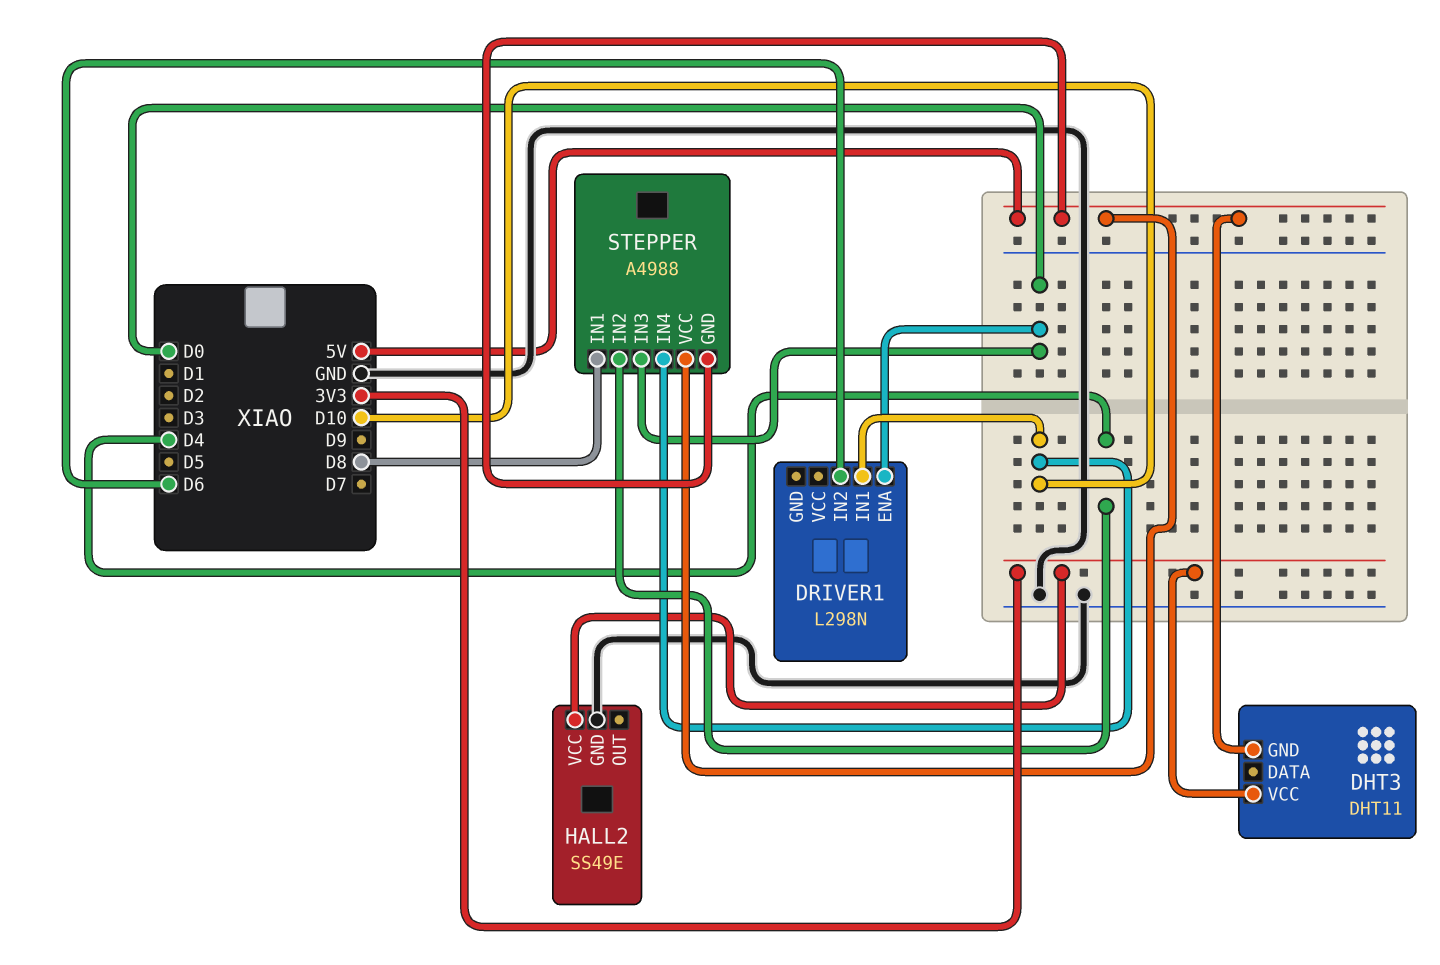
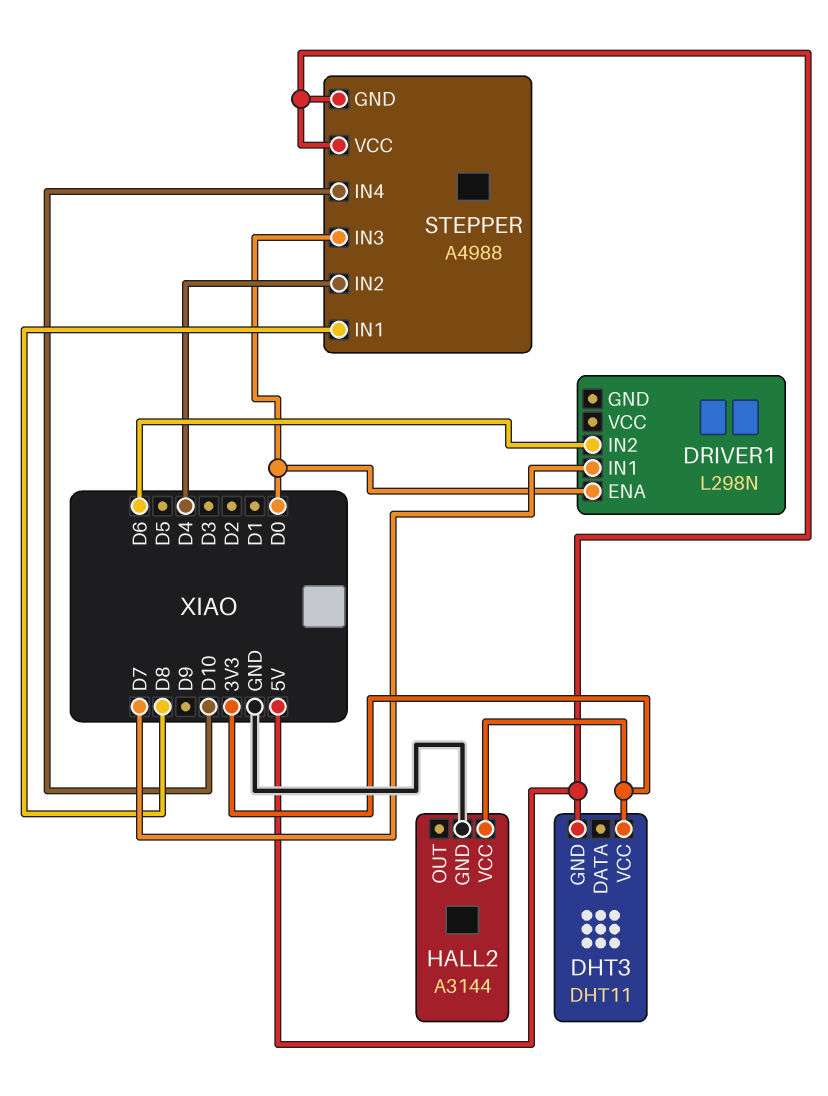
DRIVER1 pin IN1: D10 -> D7
HALL2: SS49E -> A3144

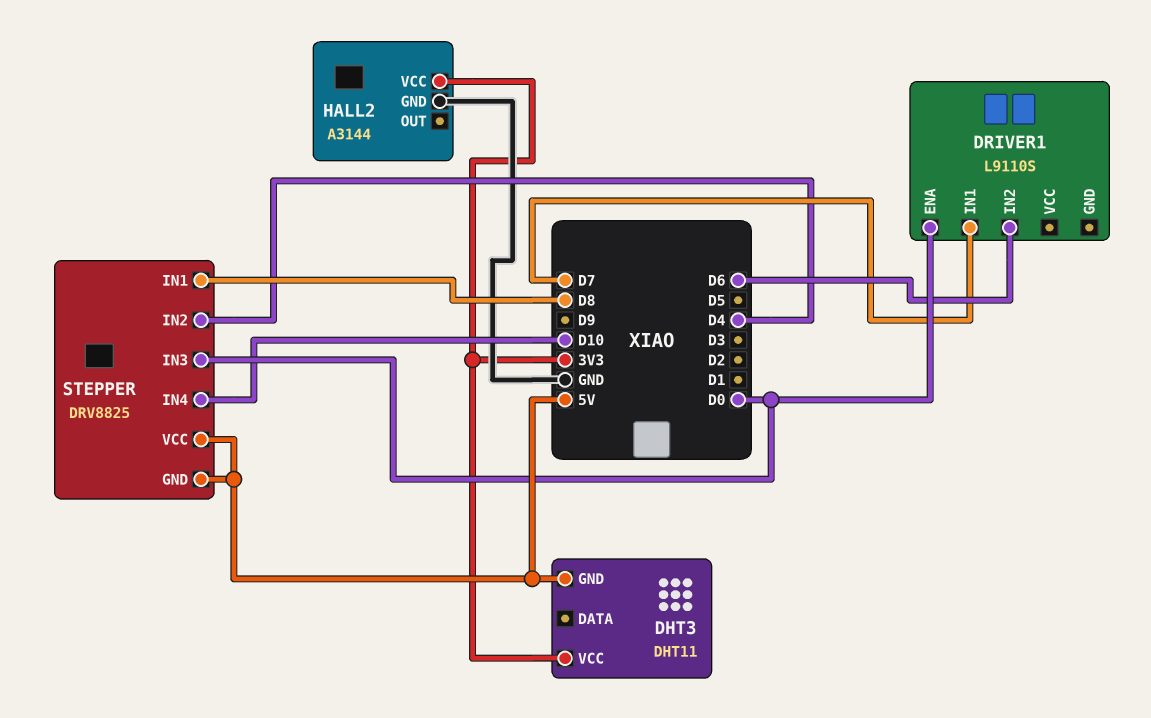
DRIVER1: L298N -> L9110S
STEPPER: A4988 -> DRV8825

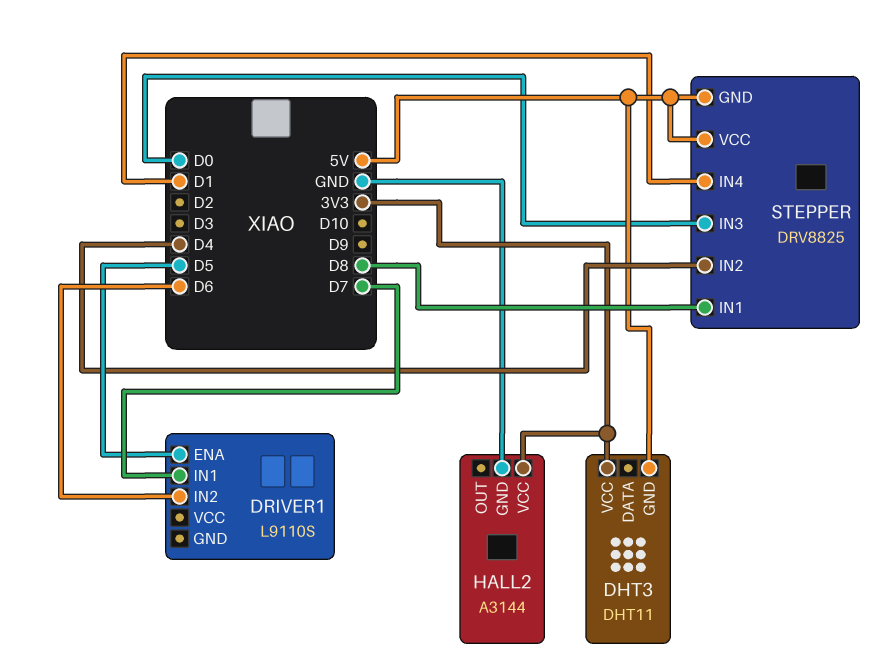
DRIVER1 pin ENA: D0 -> D5
STEPPER pin IN4: D10 -> D1

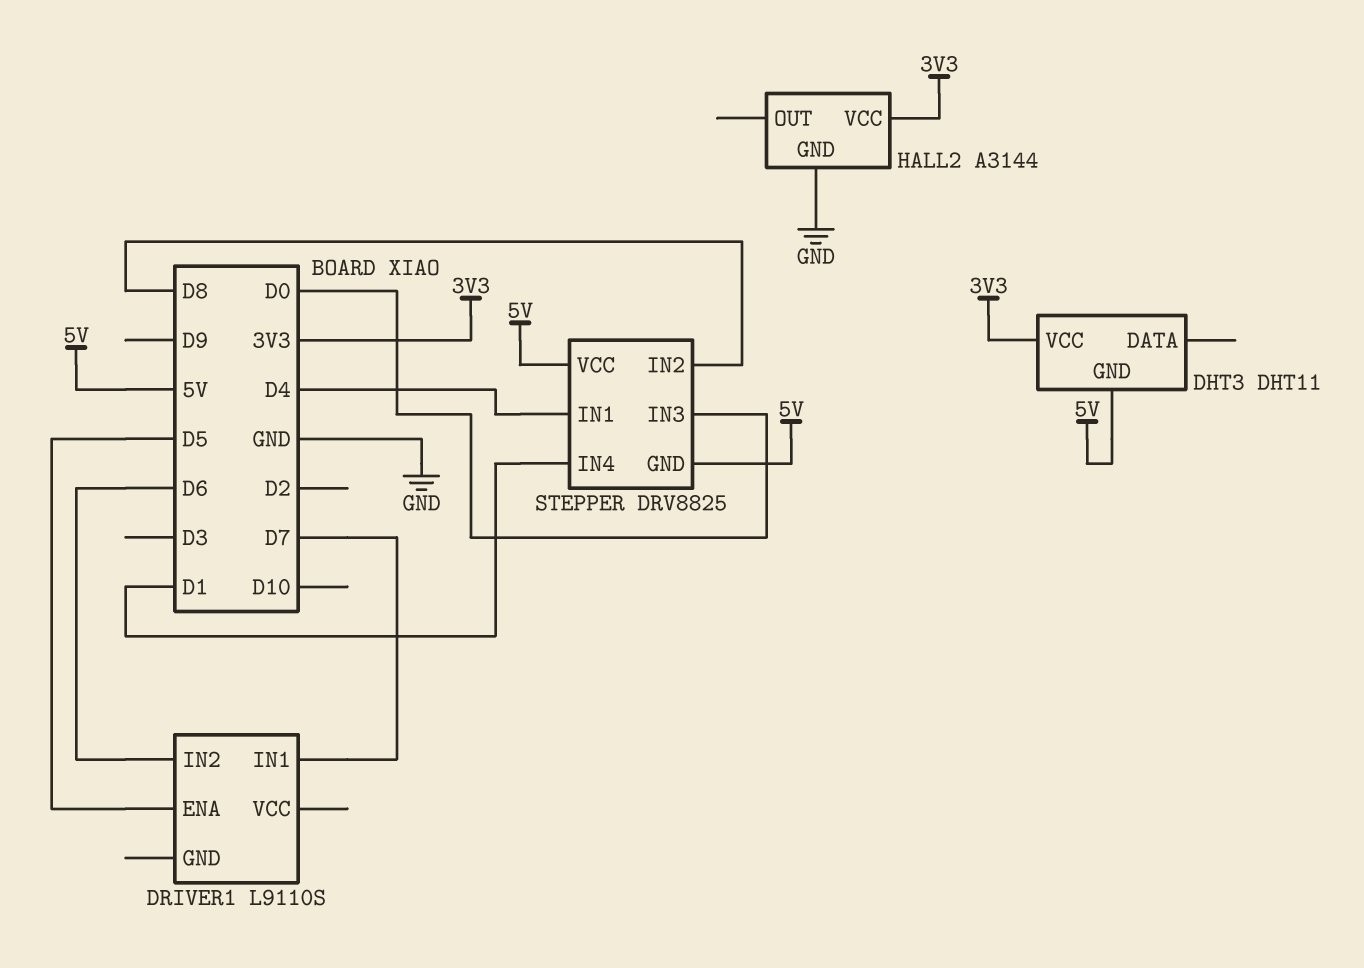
STEPPER pin IN1: D8 -> D4
STEPPER pin IN2: D4 -> D8

